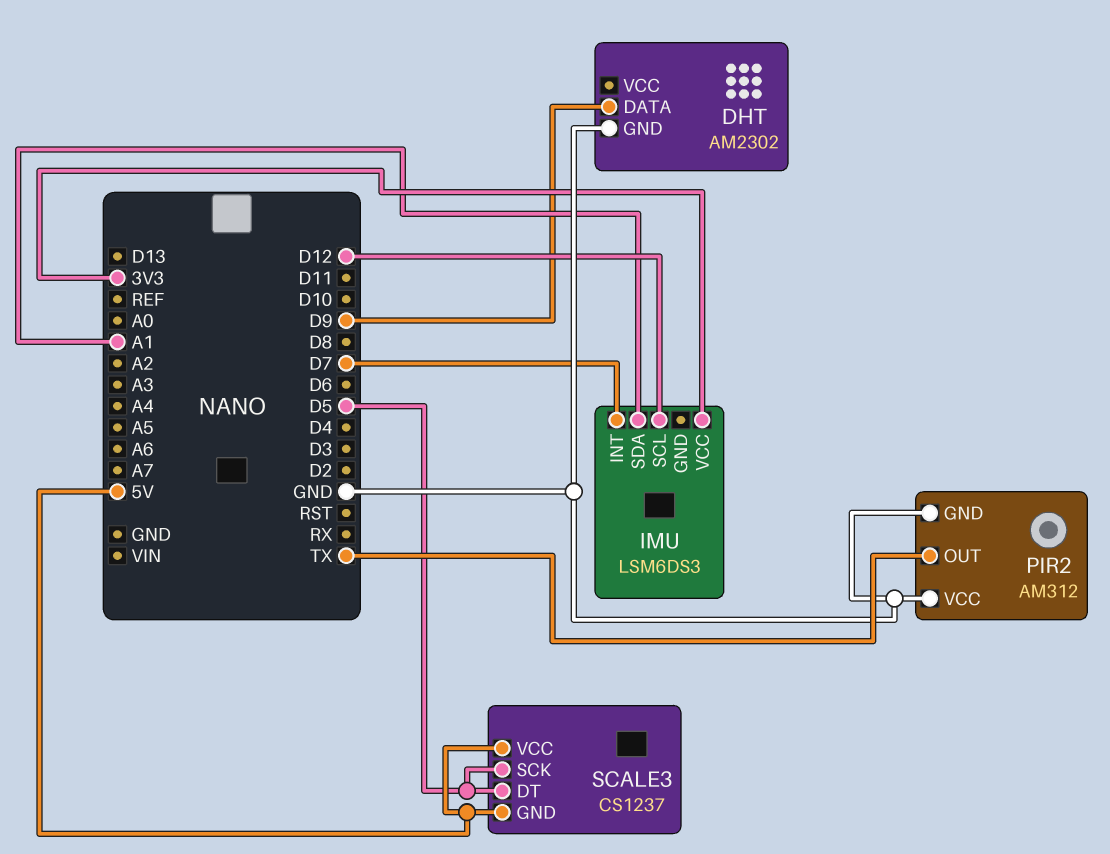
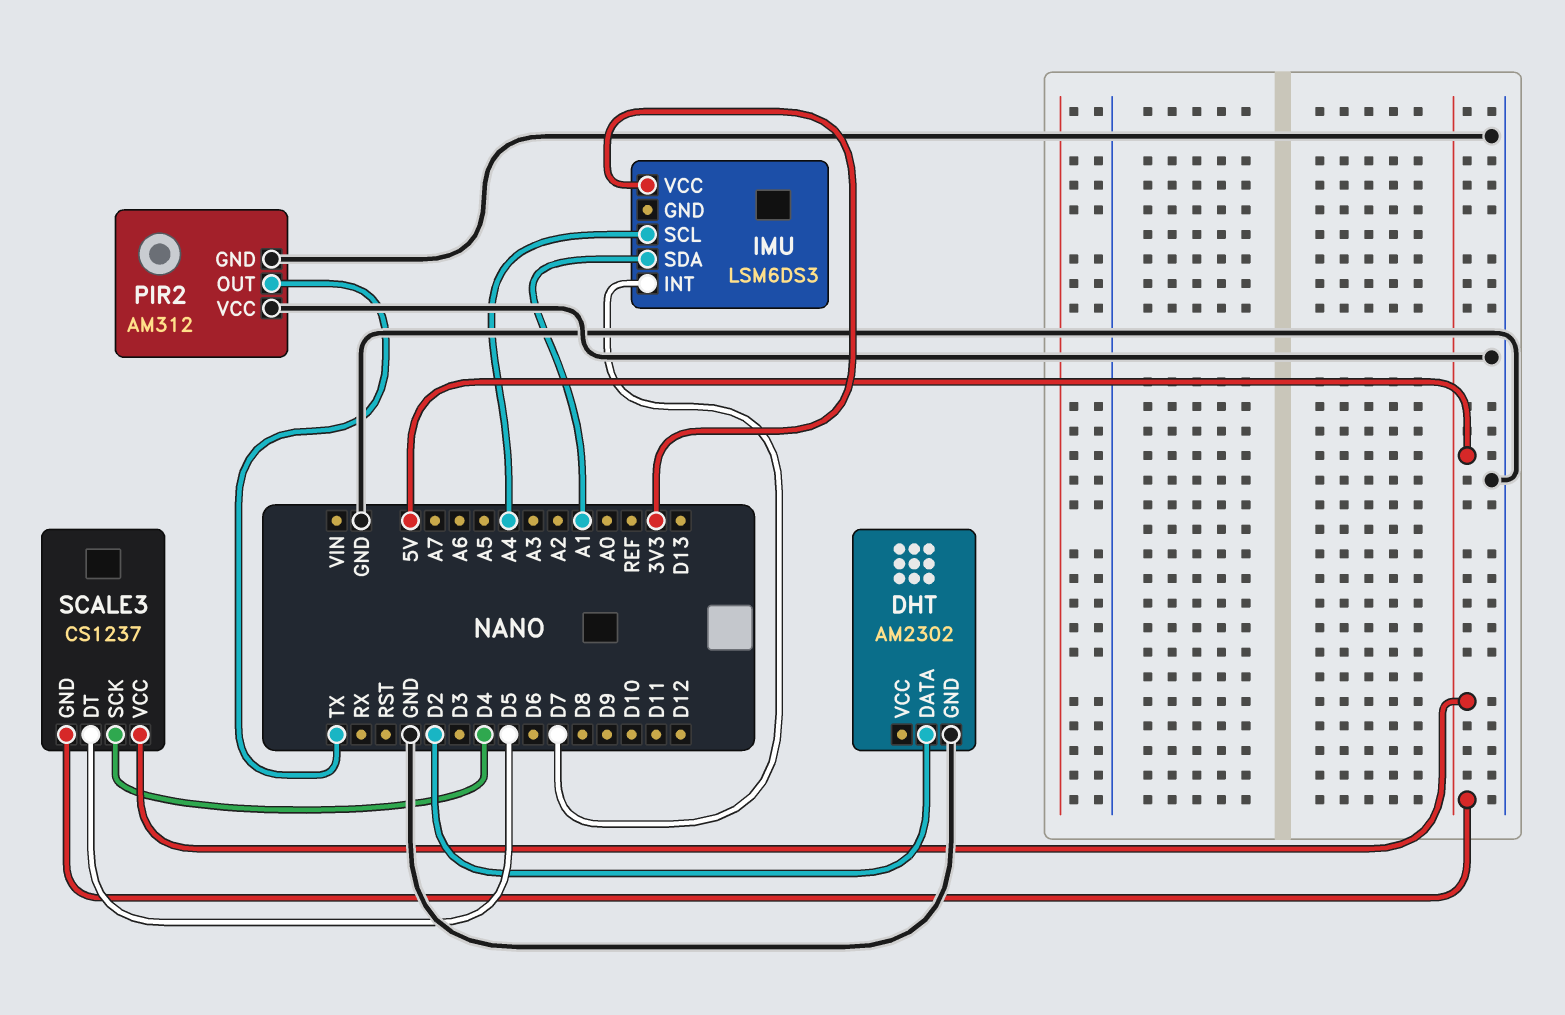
DHT pin DATA: D9 -> D2
IMU pin SCL: D12 -> A4
SCALE3 pin SCK: D5 -> D4

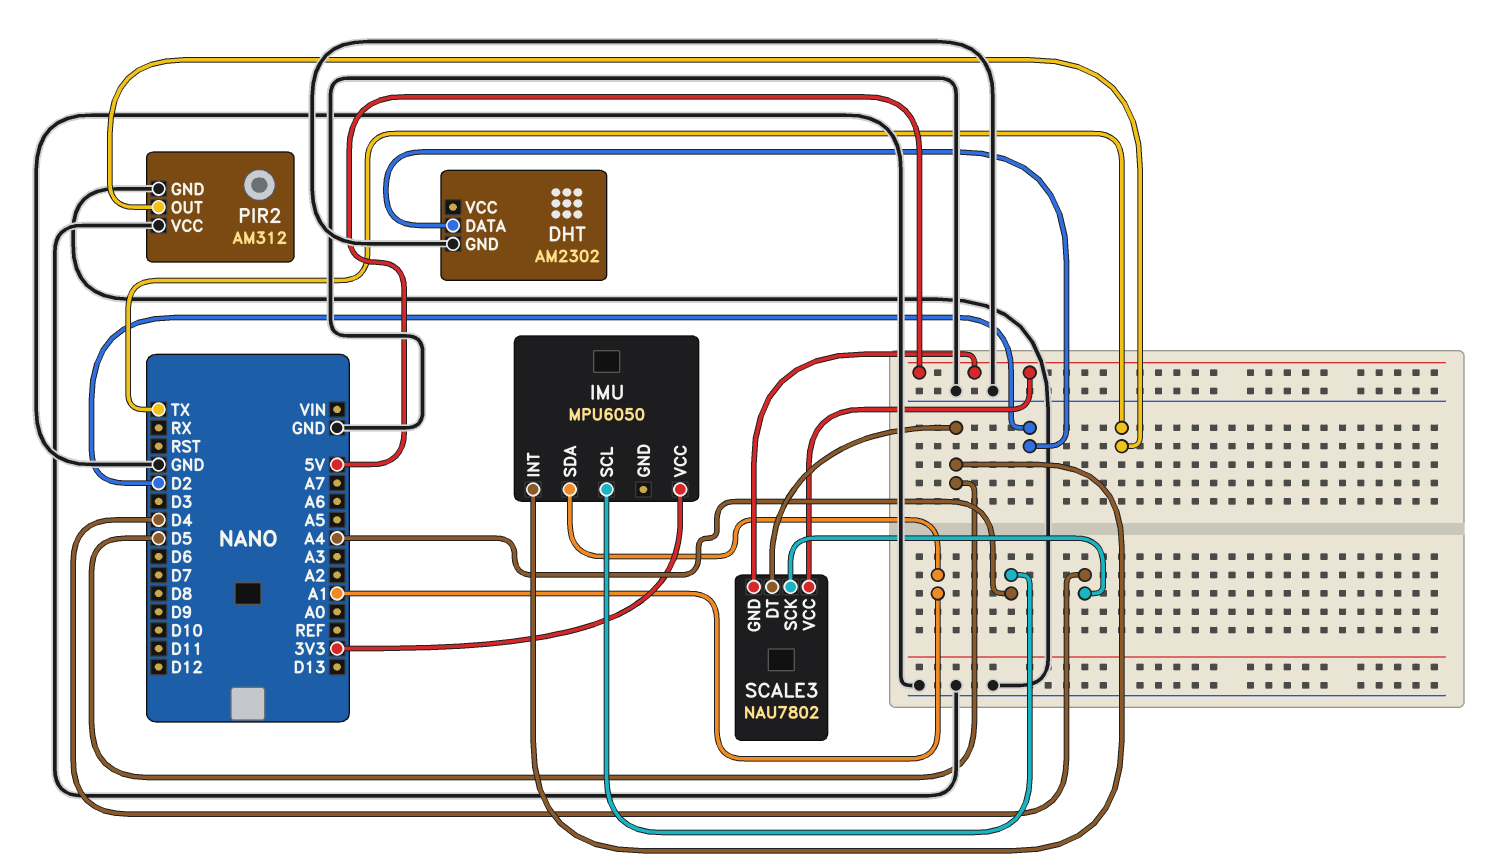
IMU: LSM6DS3 -> MPU6050
IMU pin INT: D7 -> D5
SCALE3: CS1237 -> NAU7802

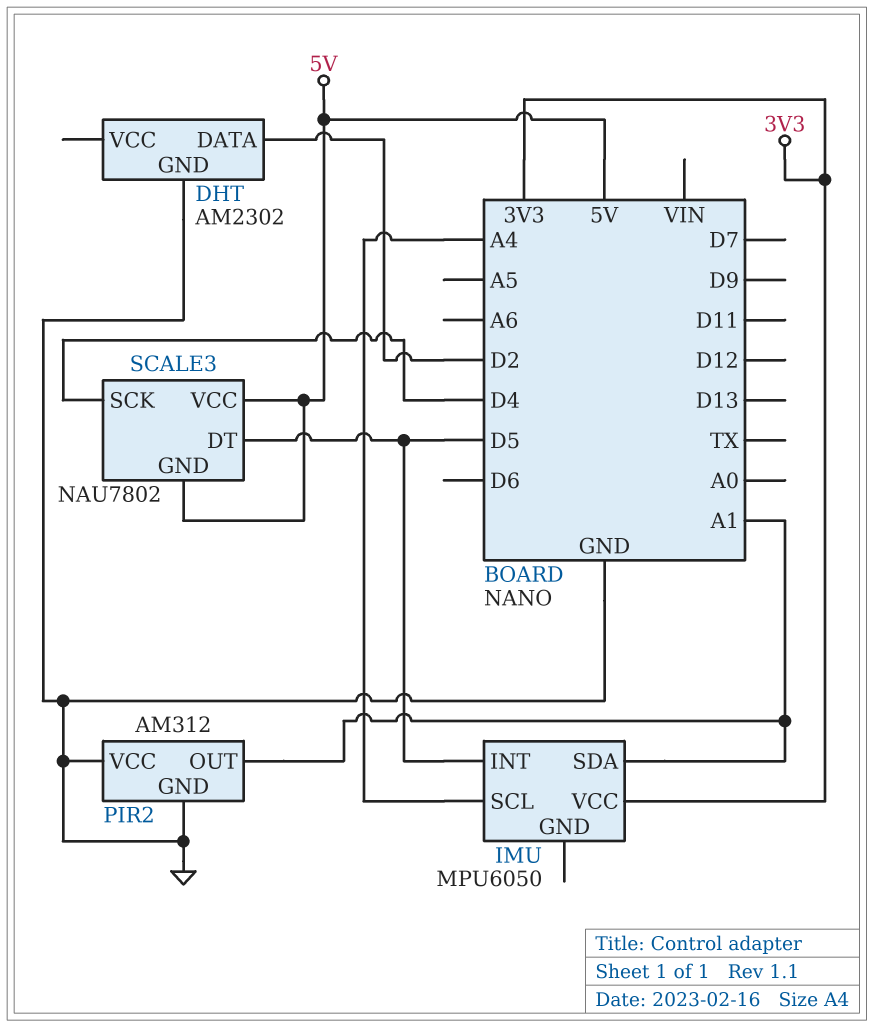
PIR2 pin OUT: TX -> A1

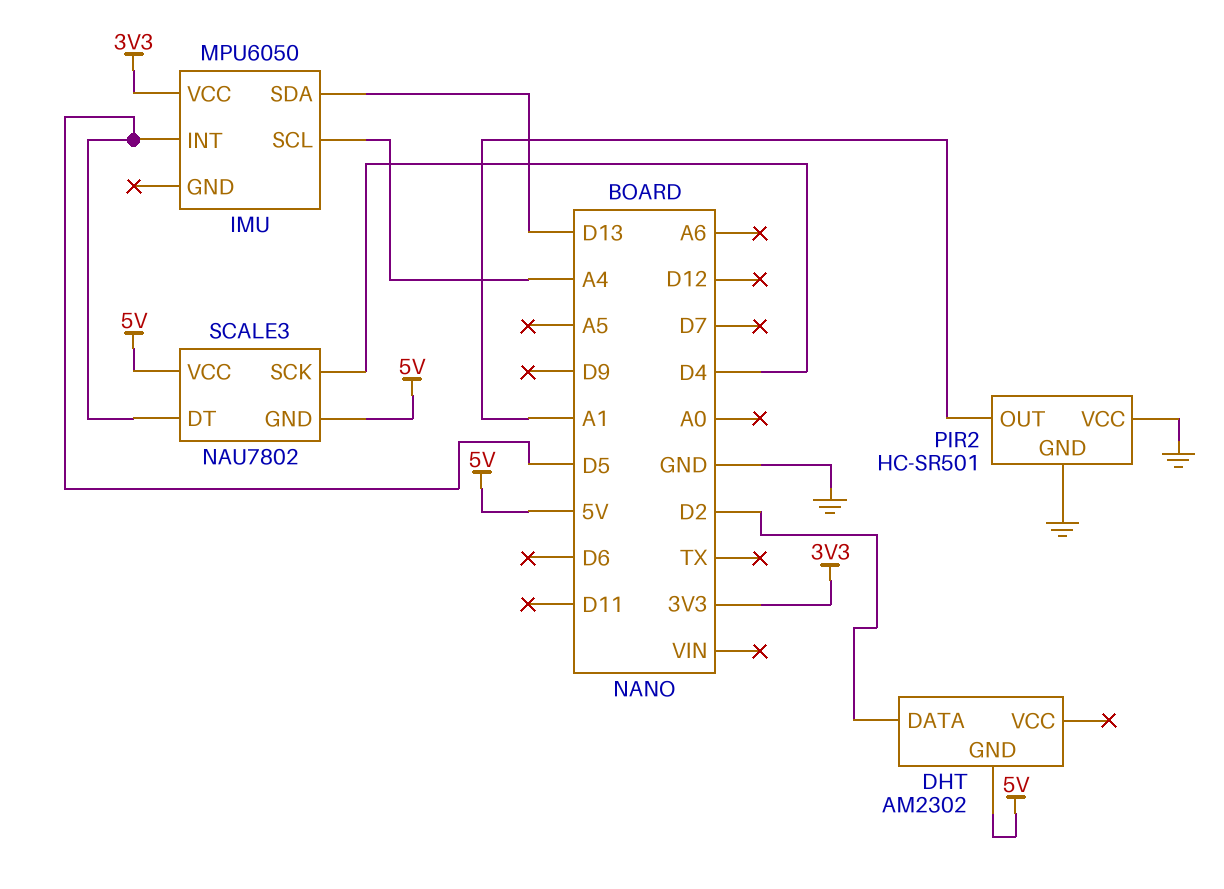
DHT pin GND: GND -> 5V
IMU pin SDA: A1 -> D13
PIR2: AM312 -> HC-SR501

